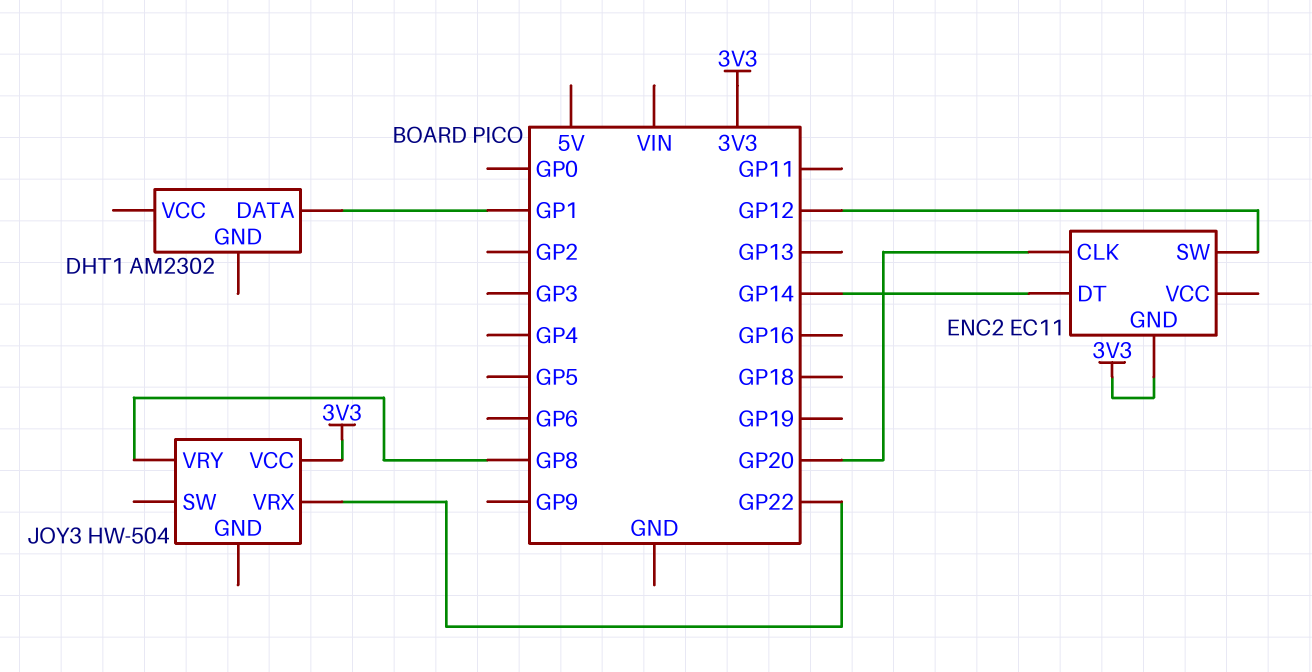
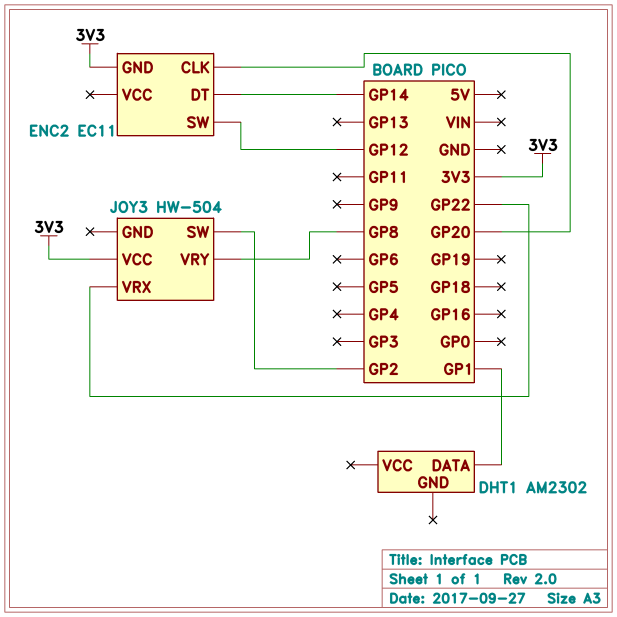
JOY3 pin SW: none -> GP2

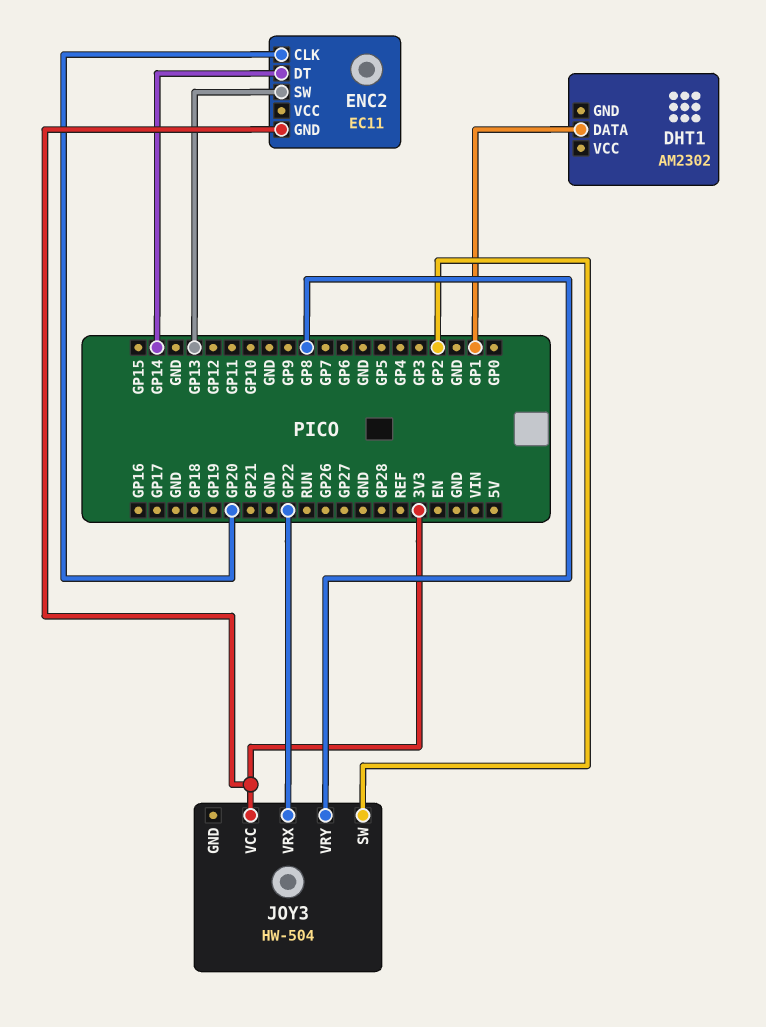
ENC2 pin SW: GP12 -> GP13

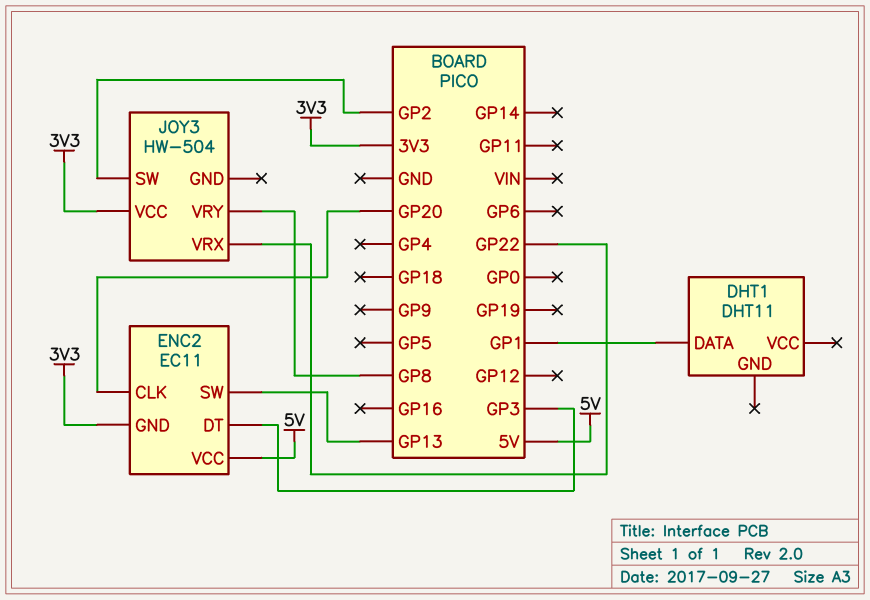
DHT1: AM2302 -> DHT11
ENC2 pin DT: GP14 -> GP3
ENC2 pin VCC: none -> 5V

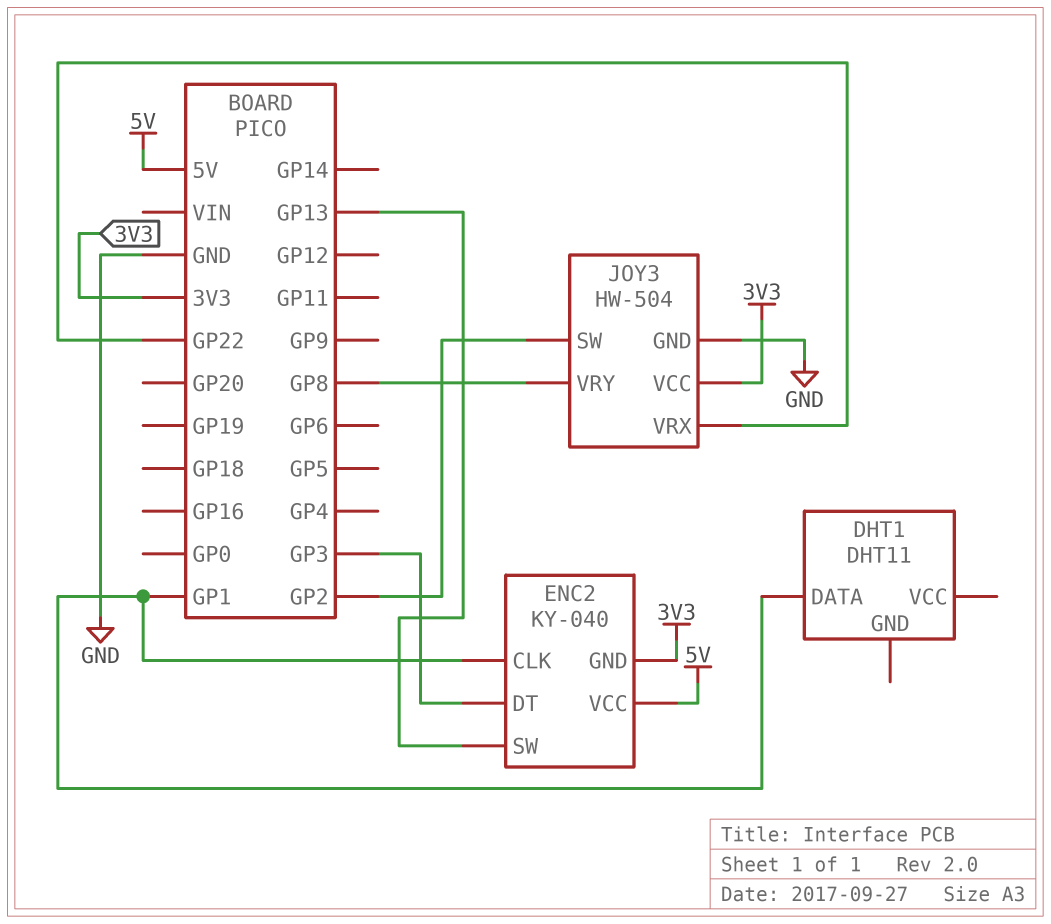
ENC2: EC11 -> KY-040
ENC2 pin CLK: GP20 -> GP1
JOY3 pin GND: none -> GND

